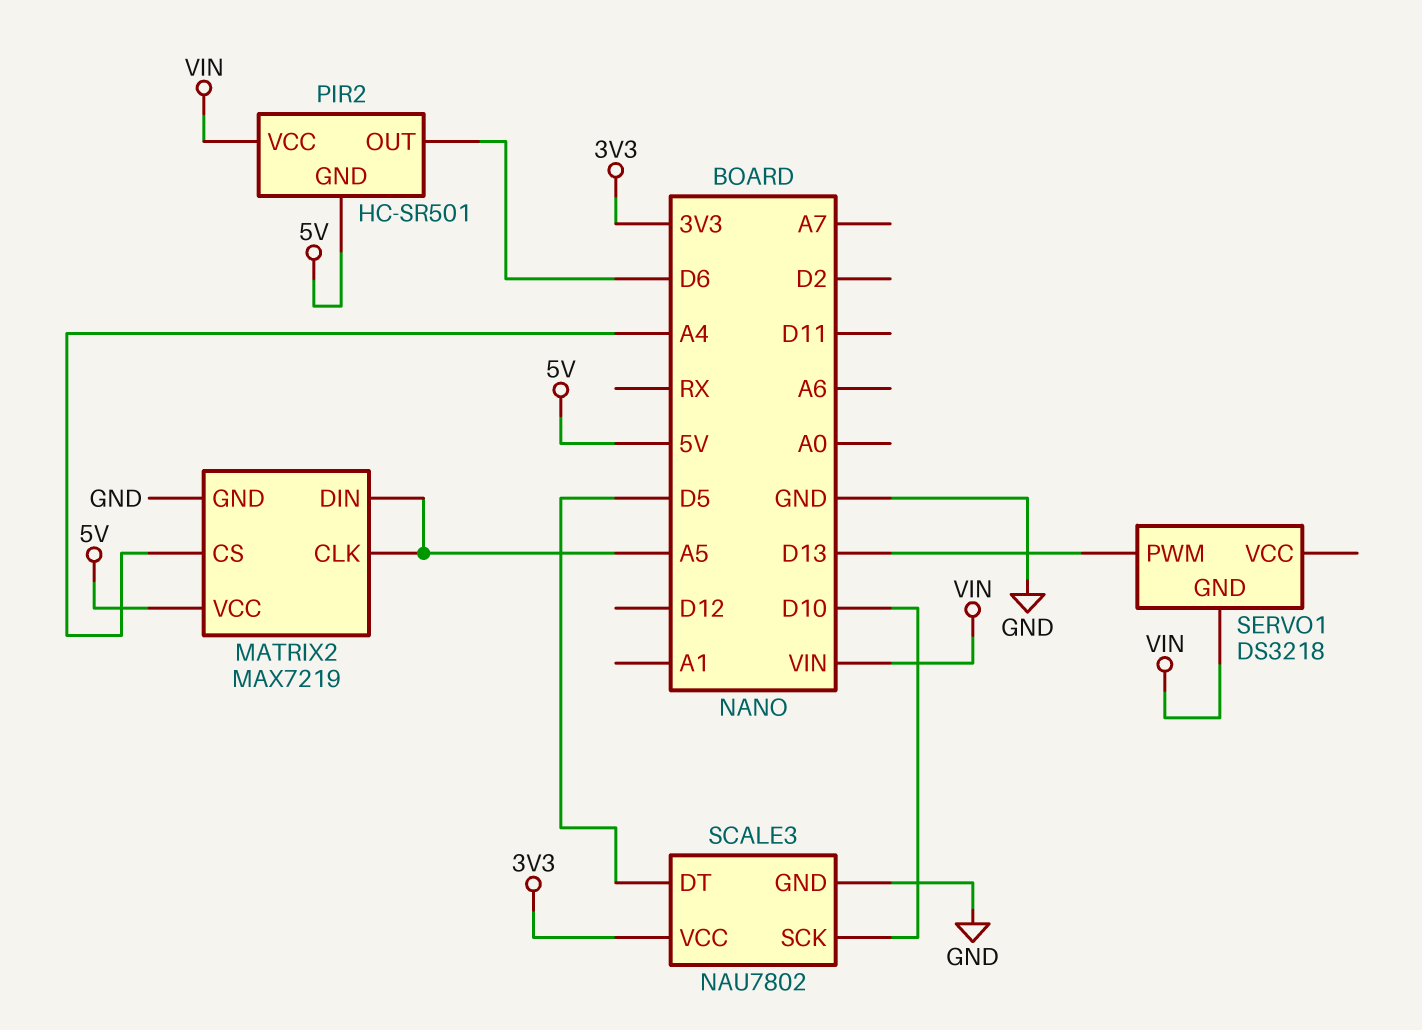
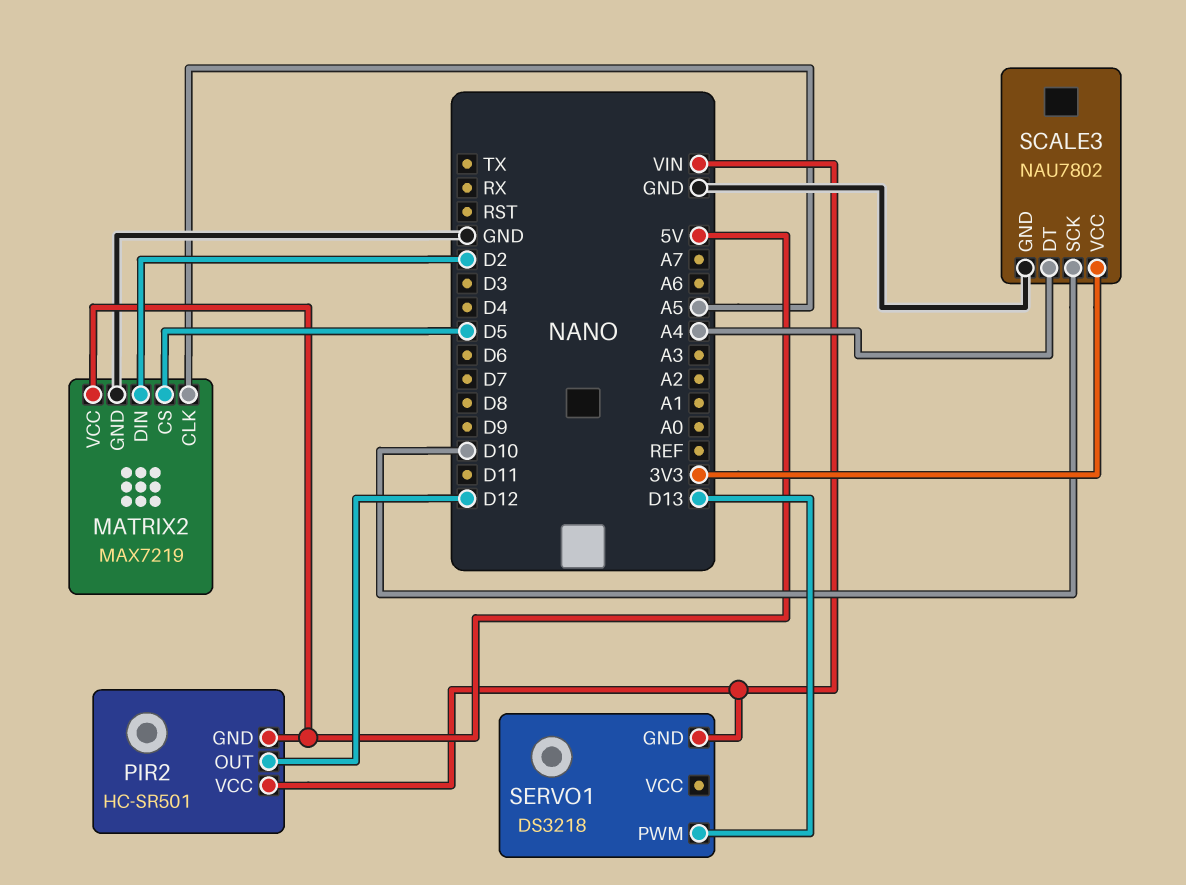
MATRIX2 pin CS: A4 -> D5
MATRIX2 pin DIN: A5 -> D2
PIR2 pin OUT: D6 -> D12
SCALE3 pin DT: D5 -> A4

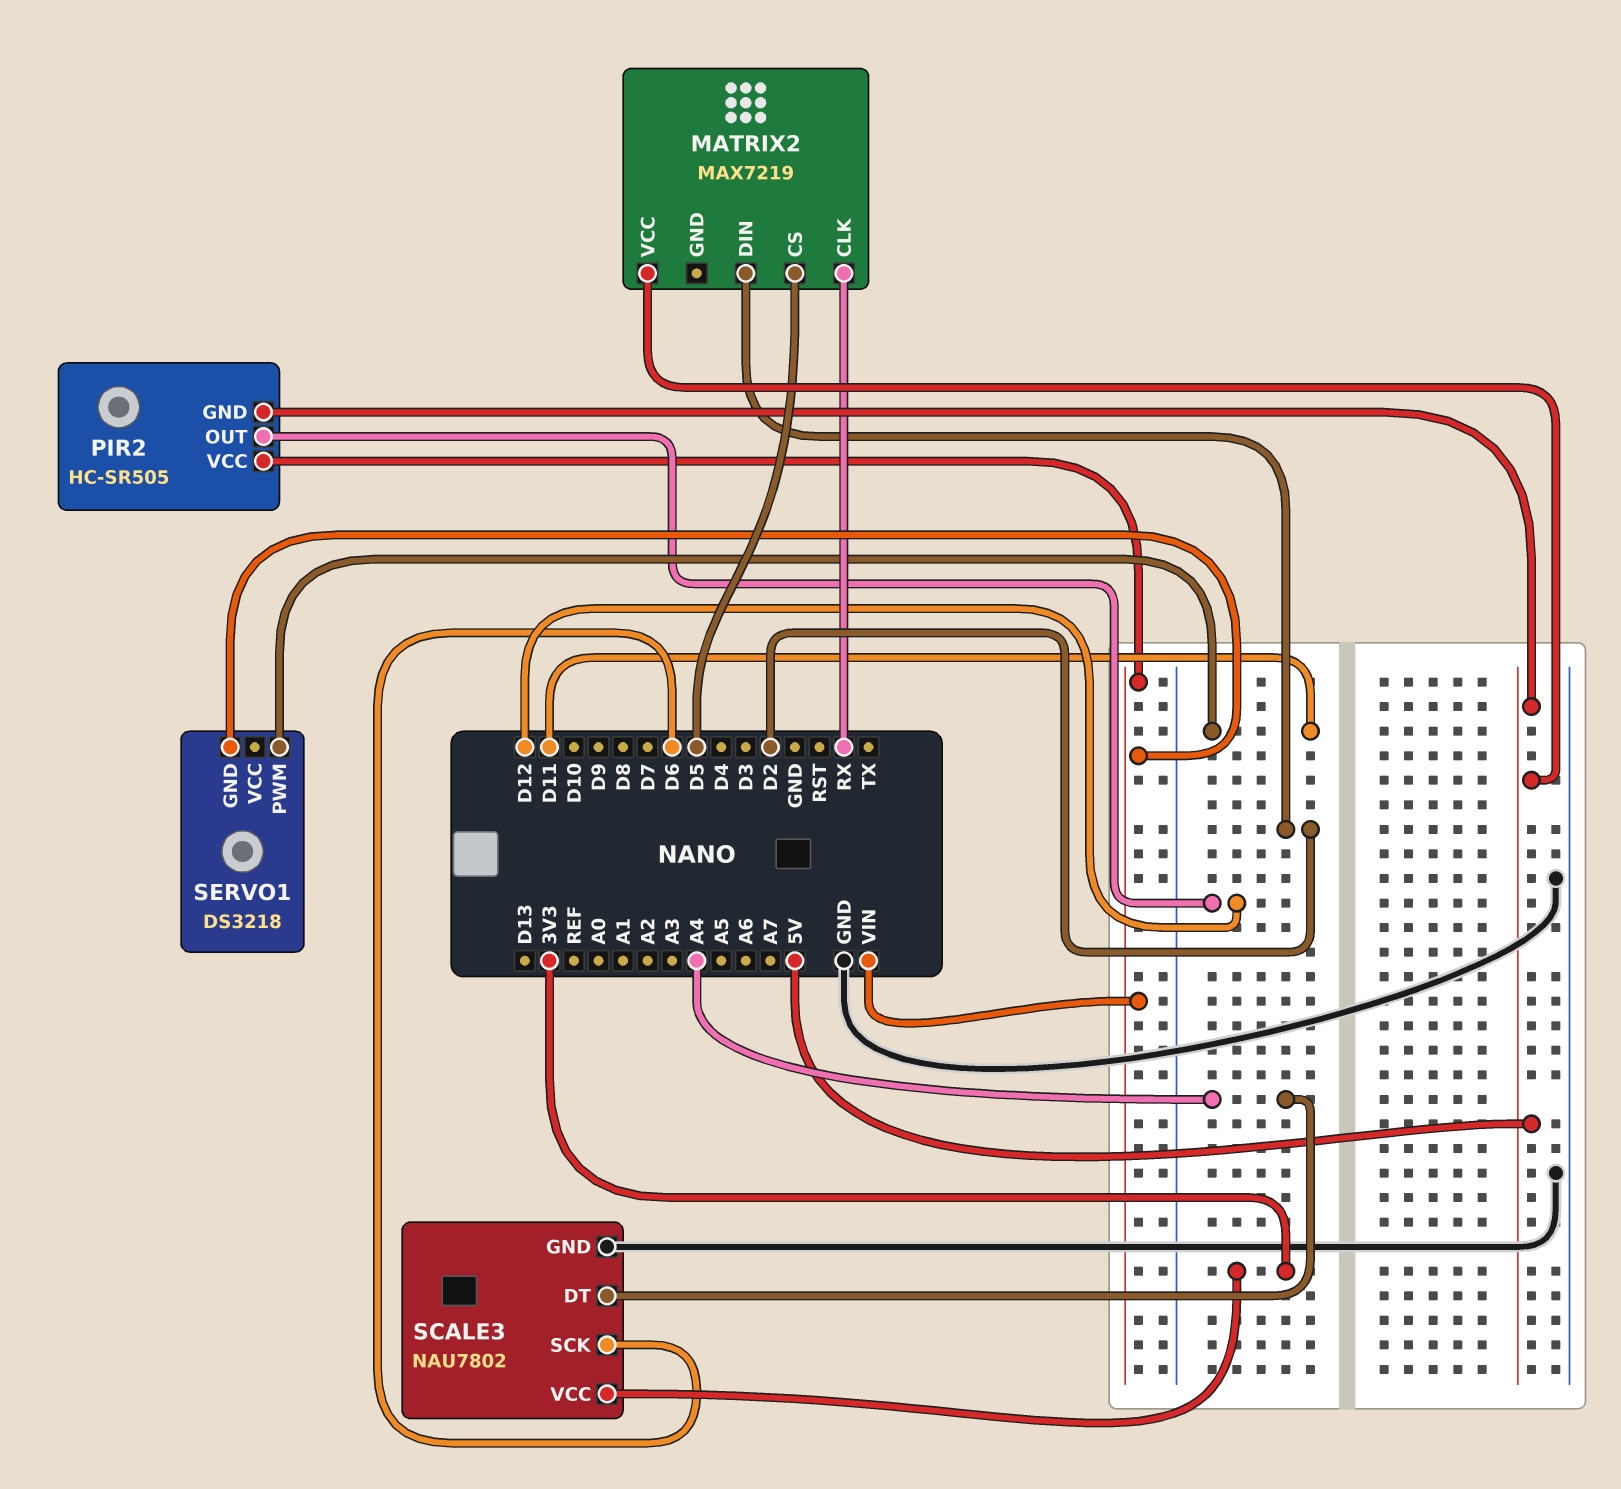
MATRIX2 pin CLK: A5 -> RX
MATRIX2 pin GND: GND -> none
PIR2: HC-SR501 -> HC-SR505
SCALE3 pin SCK: D10 -> D6
SERVO1 pin PWM: D13 -> D11

